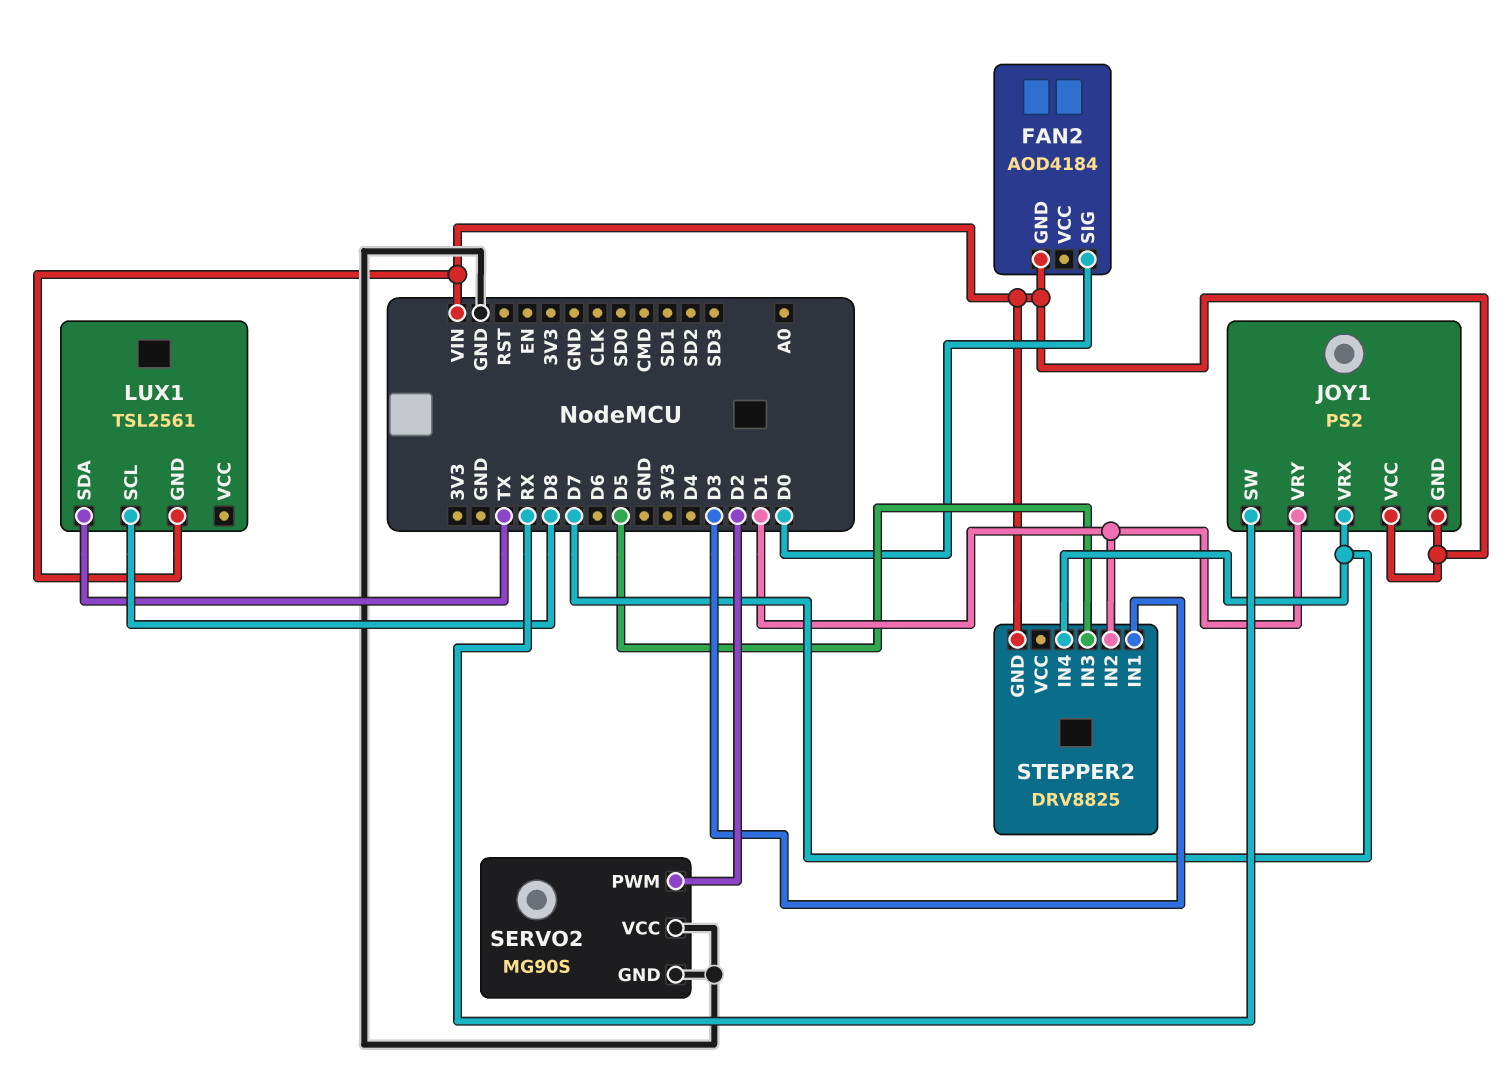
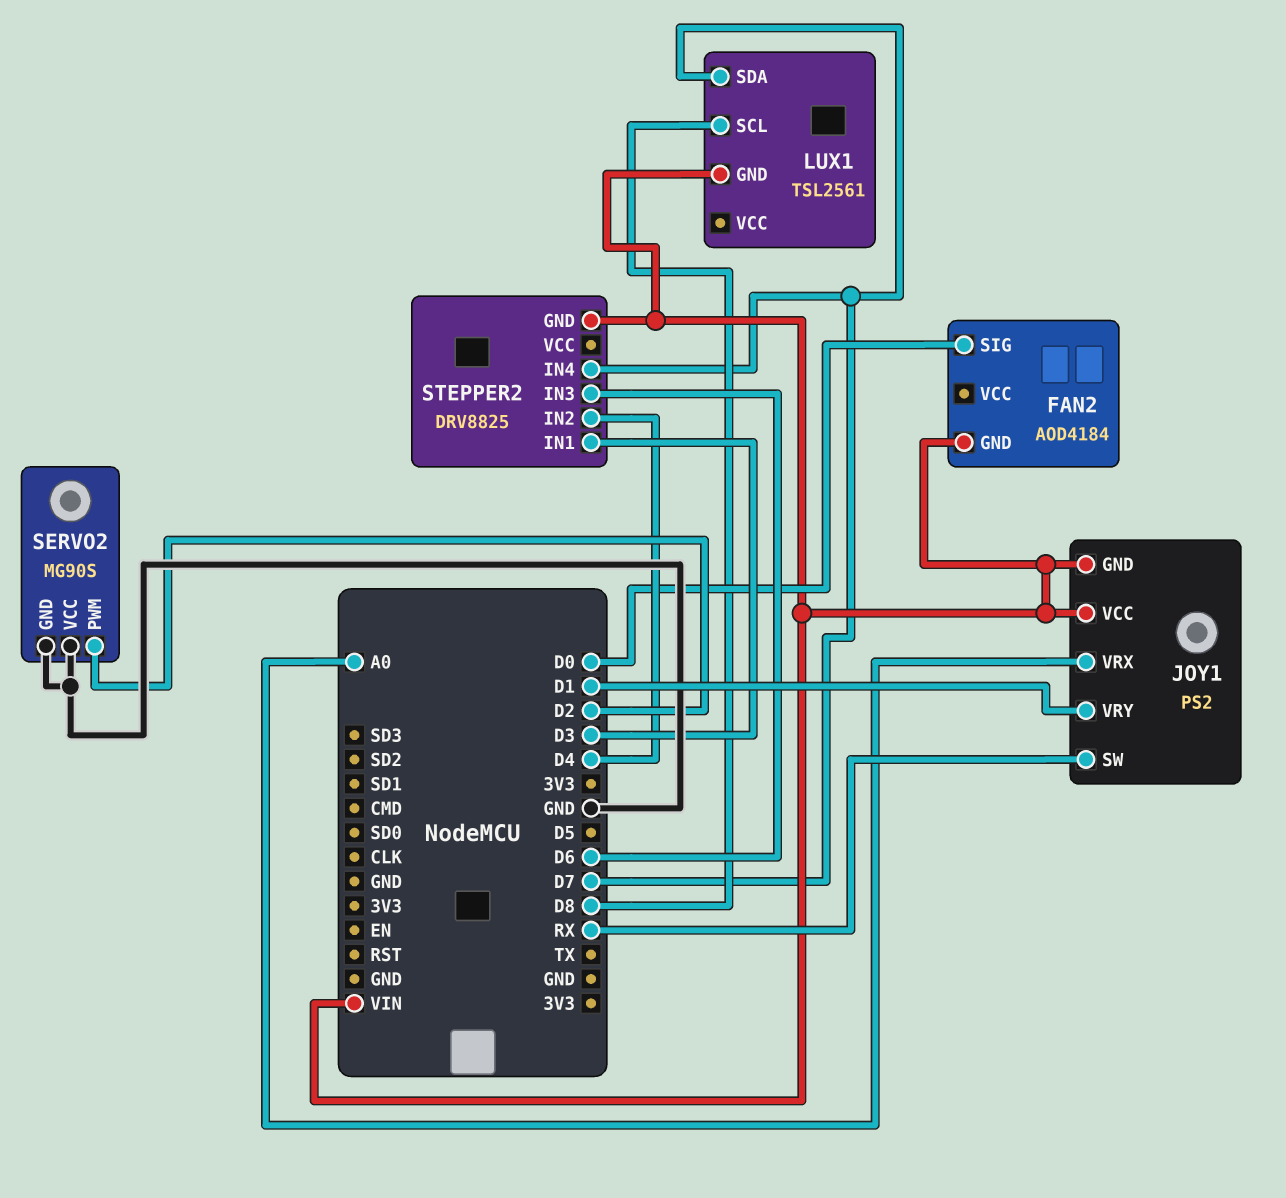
JOY1 pin VRX: D7 -> A0
LUX1 pin SDA: TX -> D7
STEPPER2 pin IN2: D1 -> D4
STEPPER2 pin IN3: D5 -> D6

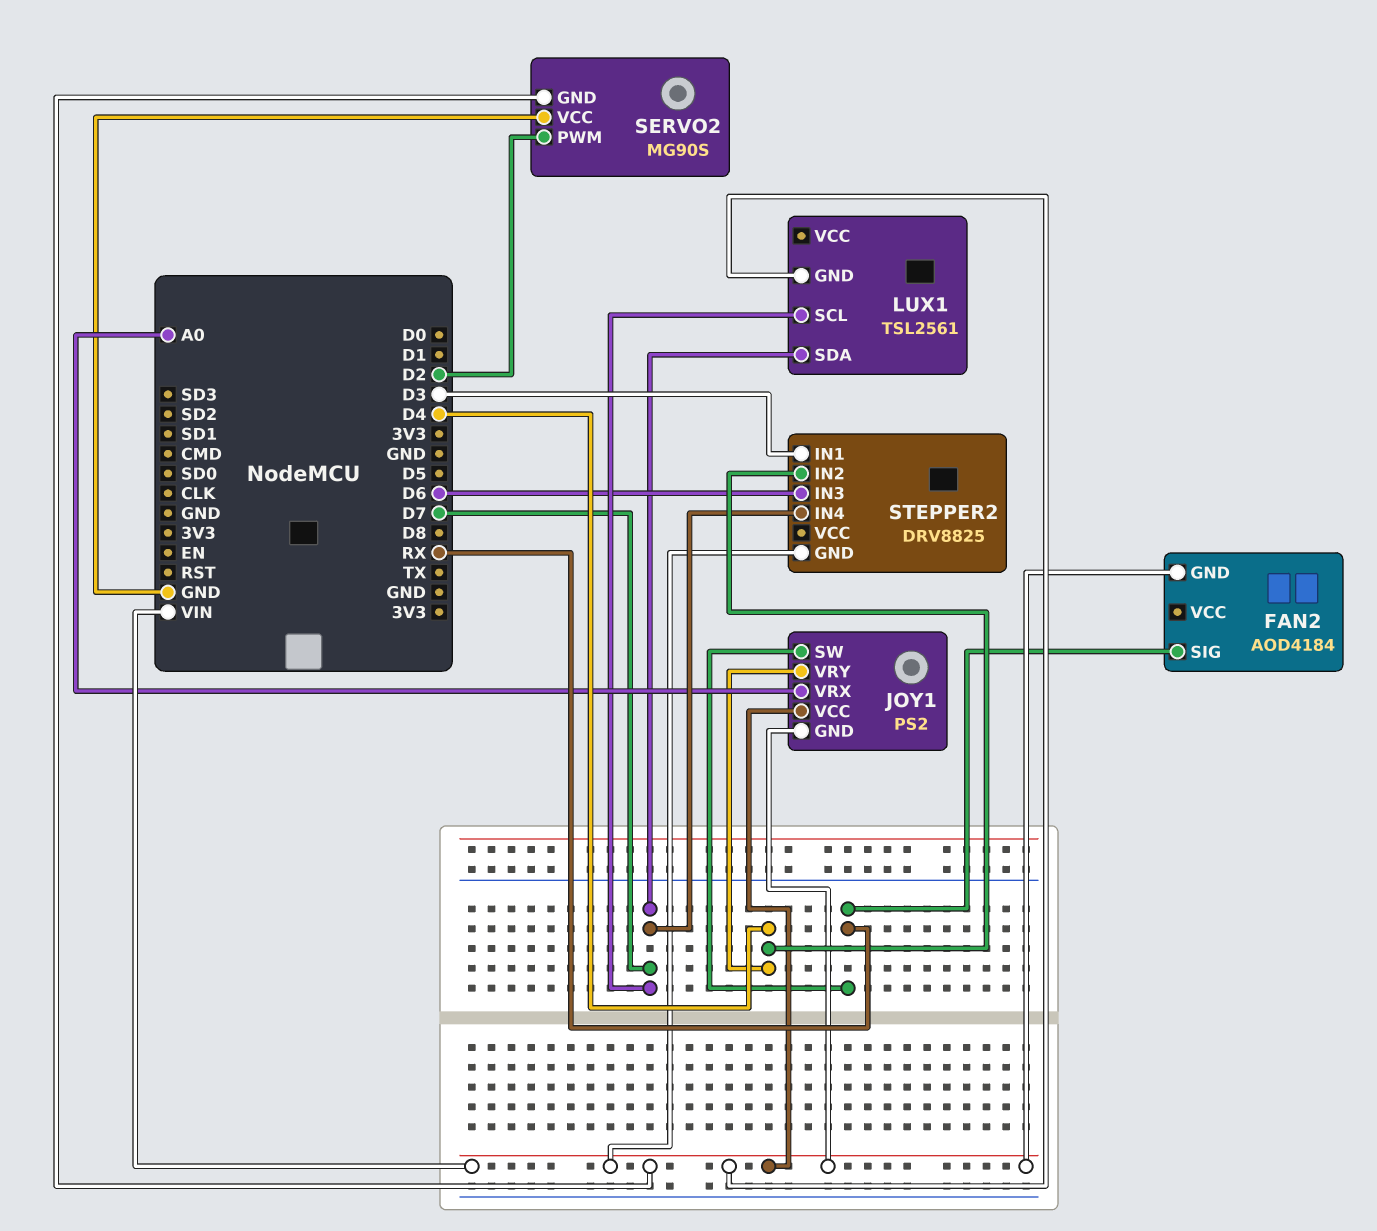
FAN2 pin SIG: D0 -> RX
JOY1 pin VRY: D1 -> D4
LUX1 pin SCL: D8 -> D7
SERVO2 pin GND: GND -> VIN

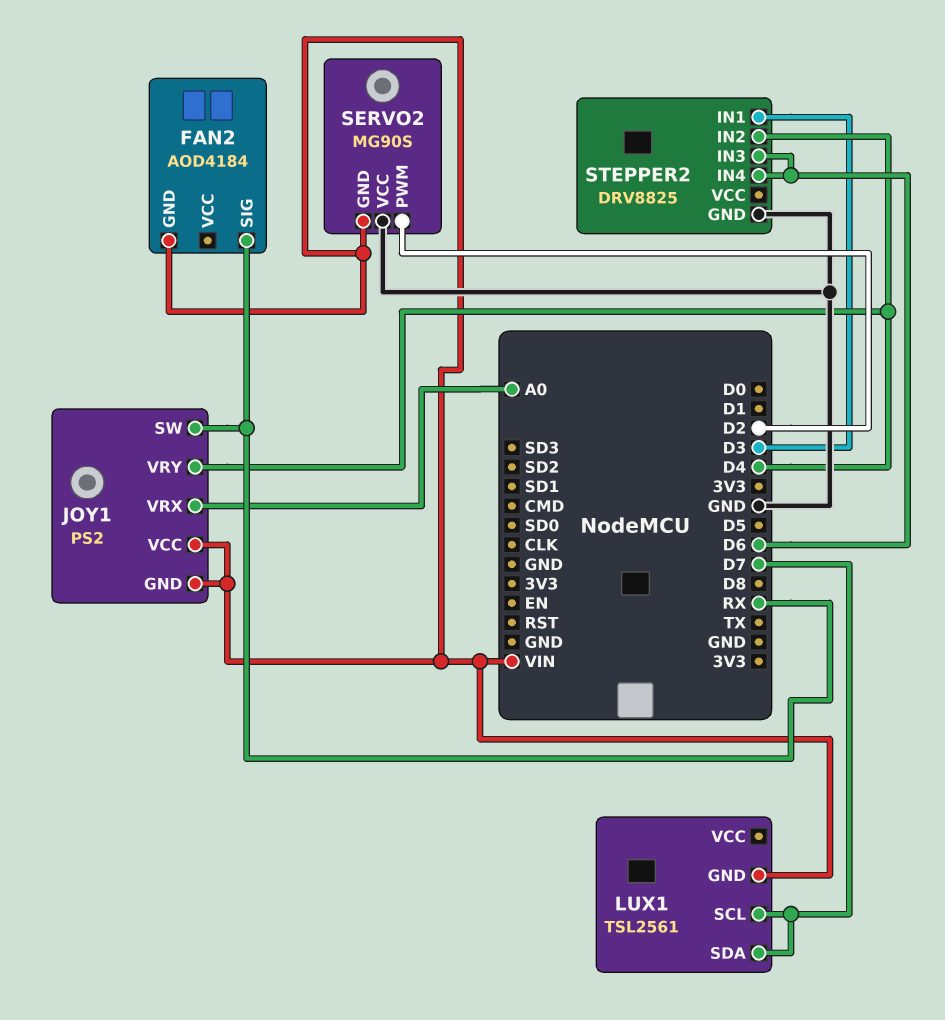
STEPPER2 pin GND: VIN -> GND
STEPPER2 pin IN4: D7 -> D6

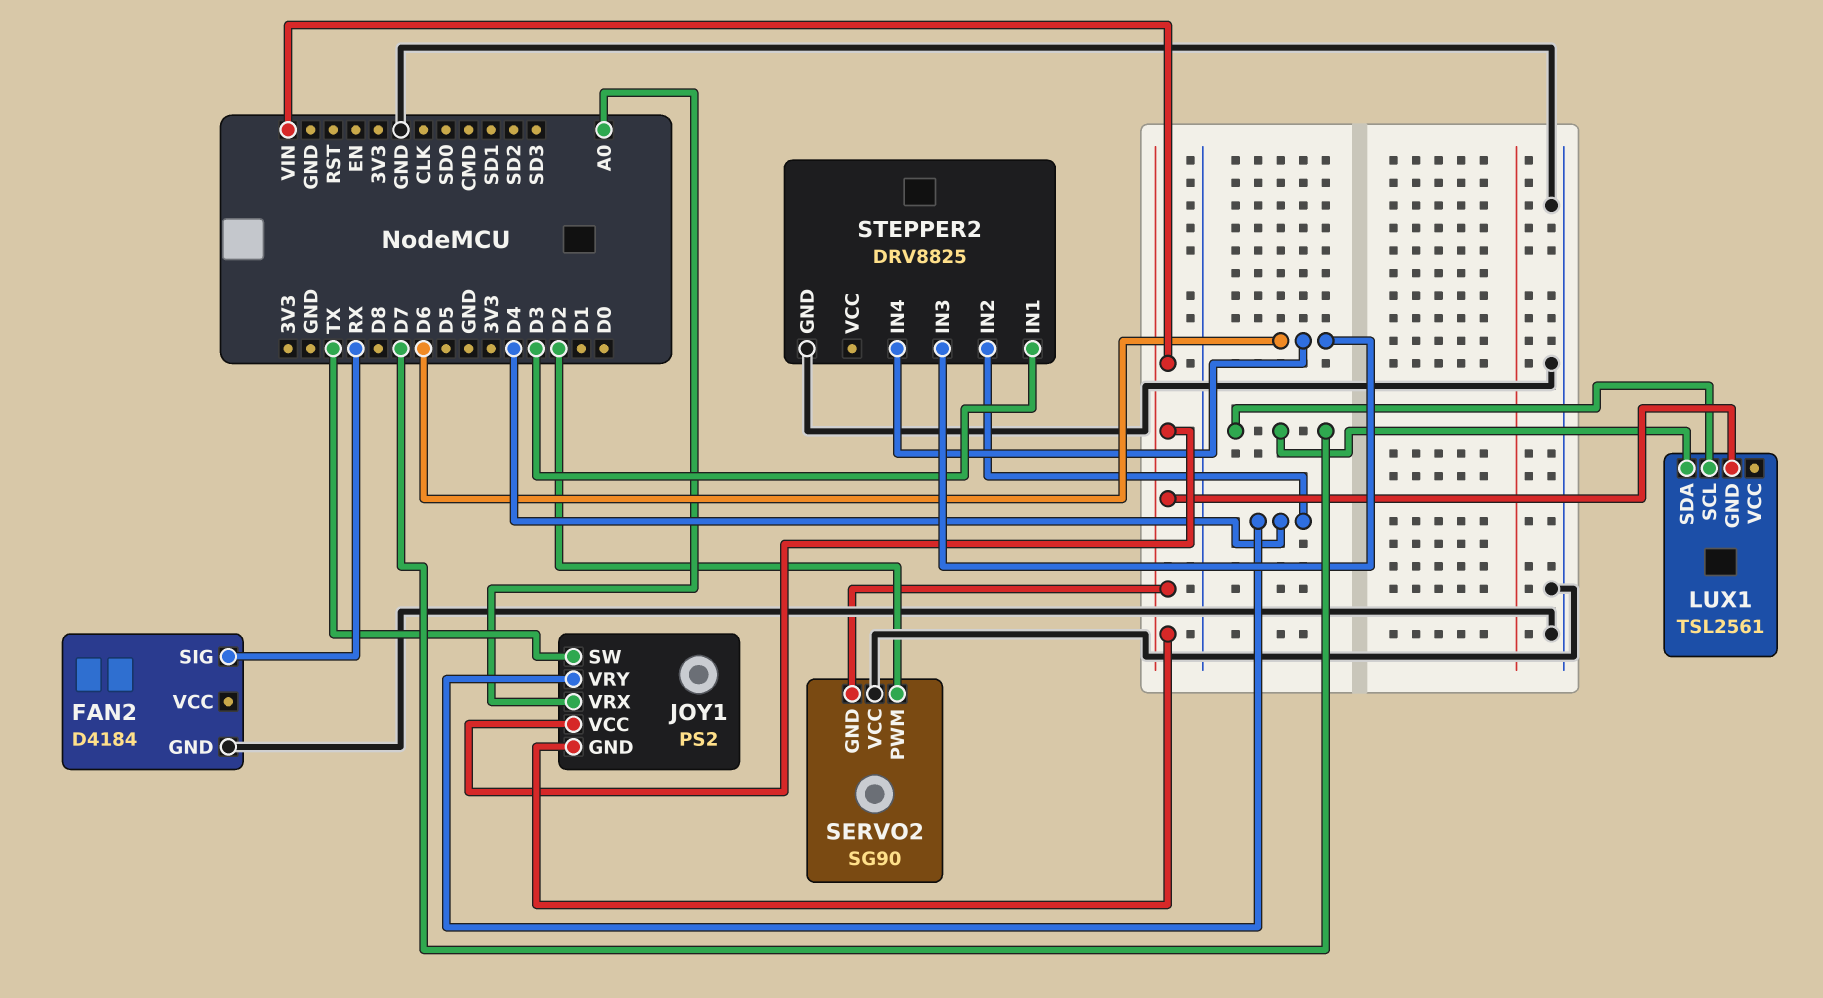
FAN2: AOD4184 -> D4184
FAN2 pin GND: VIN -> GND
JOY1 pin SW: RX -> TX
SERVO2: MG90S -> SG90

